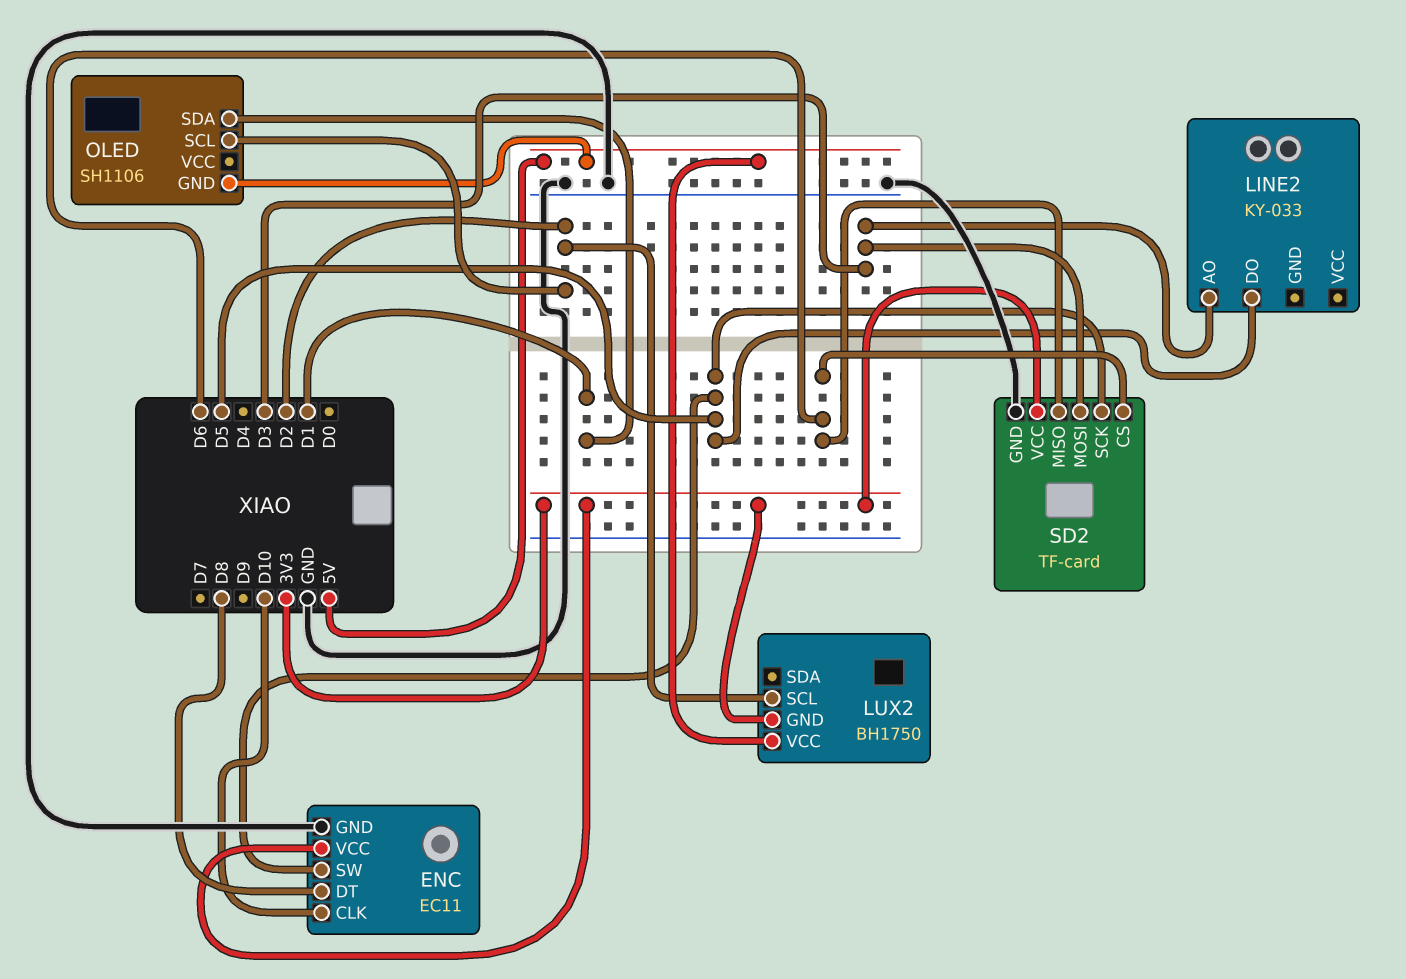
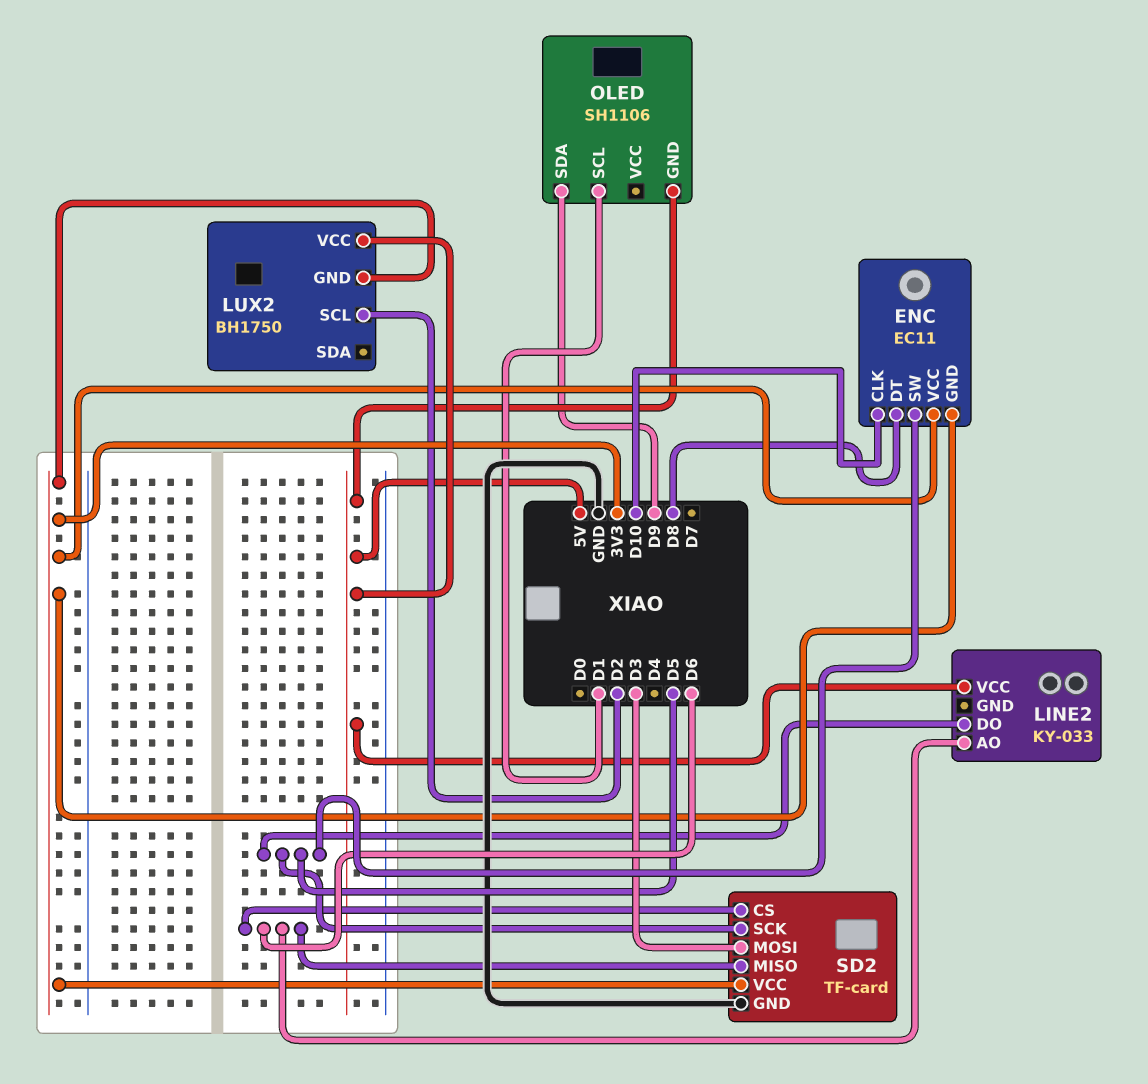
ENC pin GND: GND -> 3V3
LINE2 pin AO: D3 -> D6
LINE2 pin VCC: none -> 5V
OLED pin SCL: D2 -> D1
OLED pin SDA: D1 -> D9

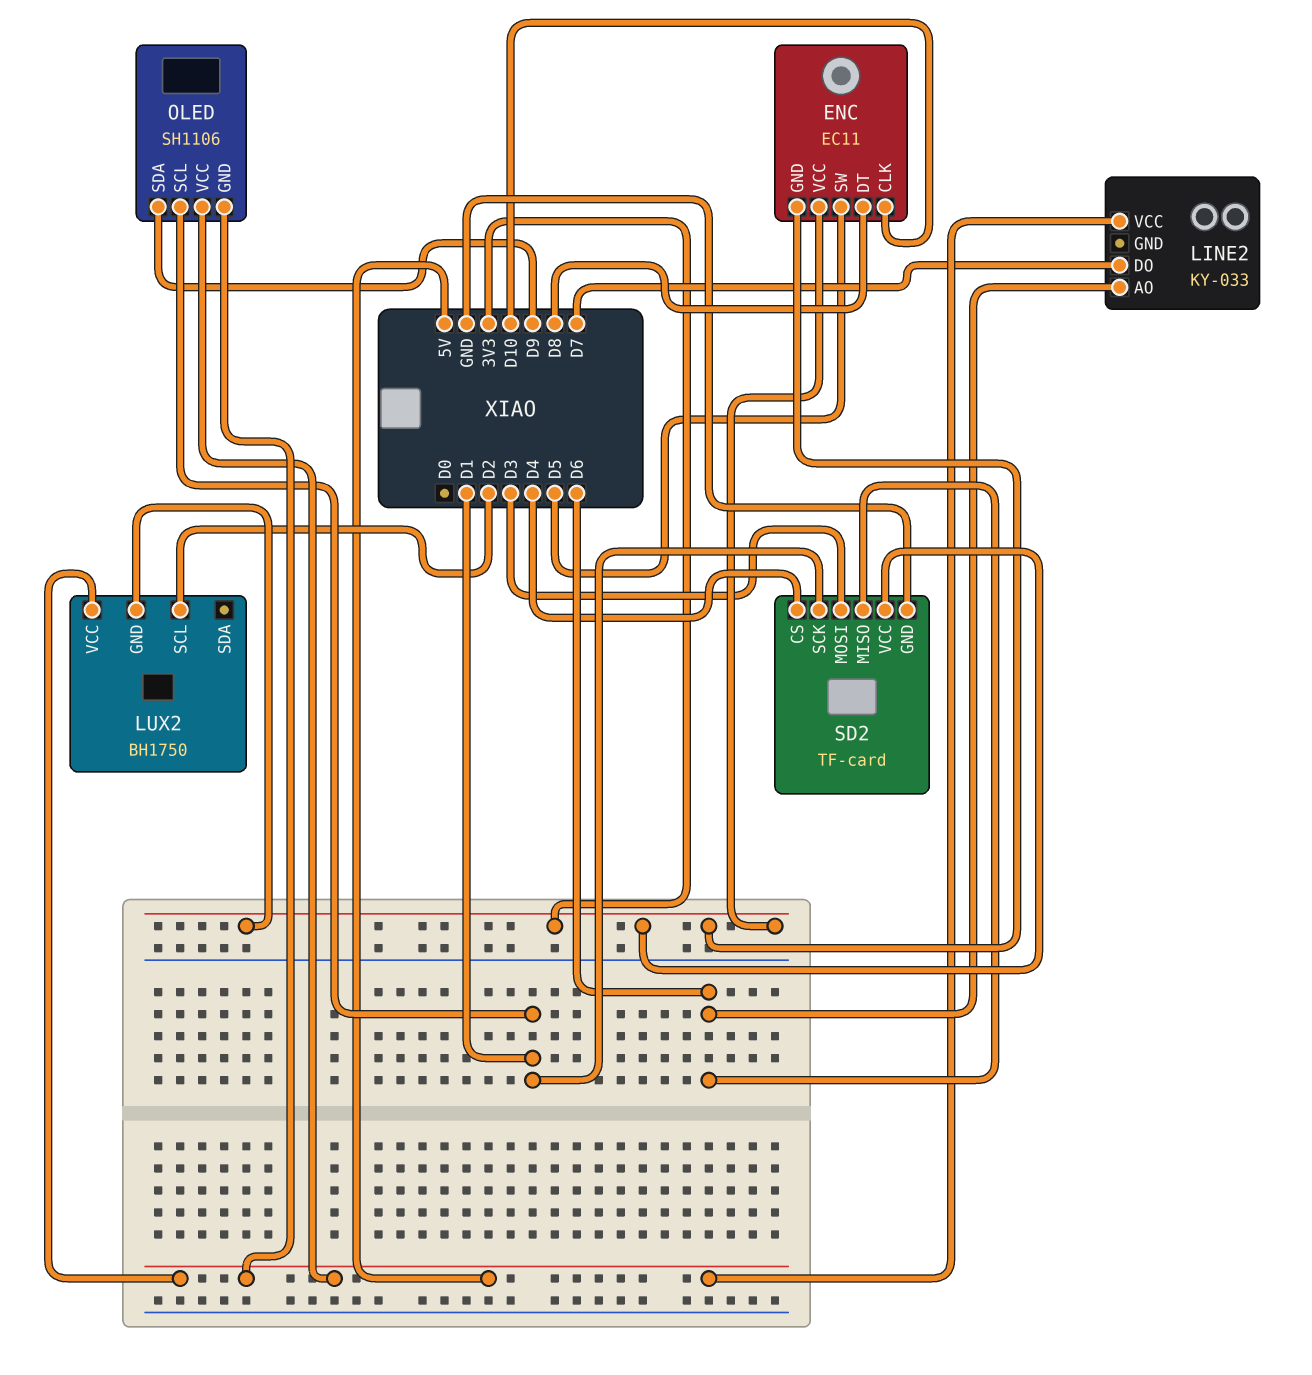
LINE2 pin DO: D5 -> D7
OLED pin VCC: none -> 5V
SD2 pin CS: D6 -> D4
SD2 pin SCK: D5 -> D1

